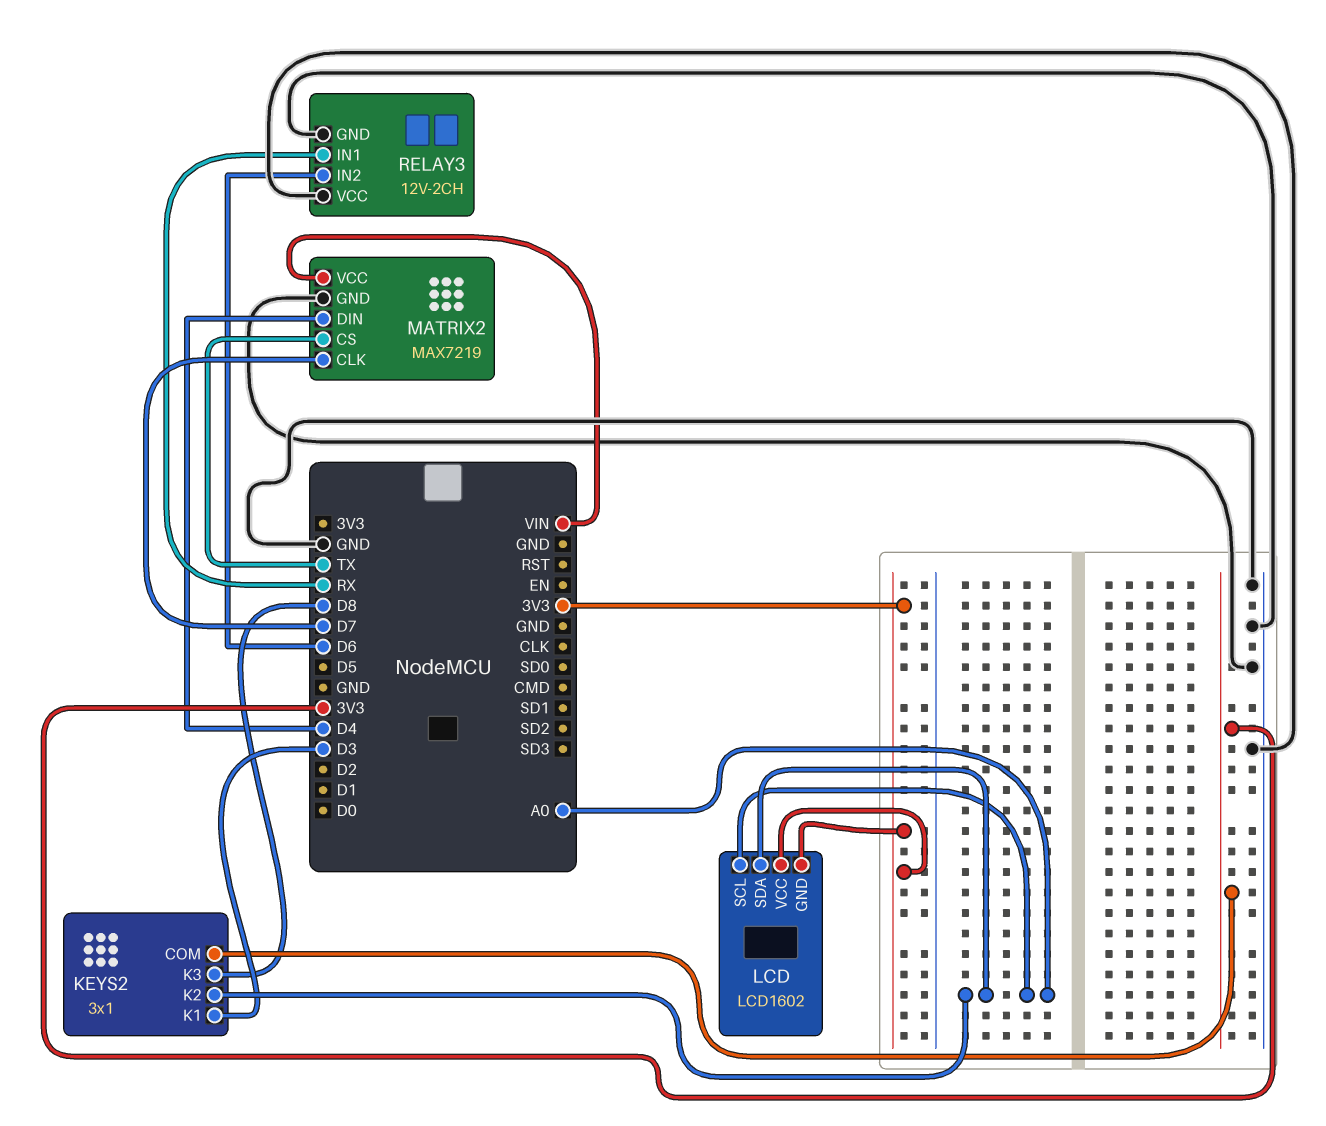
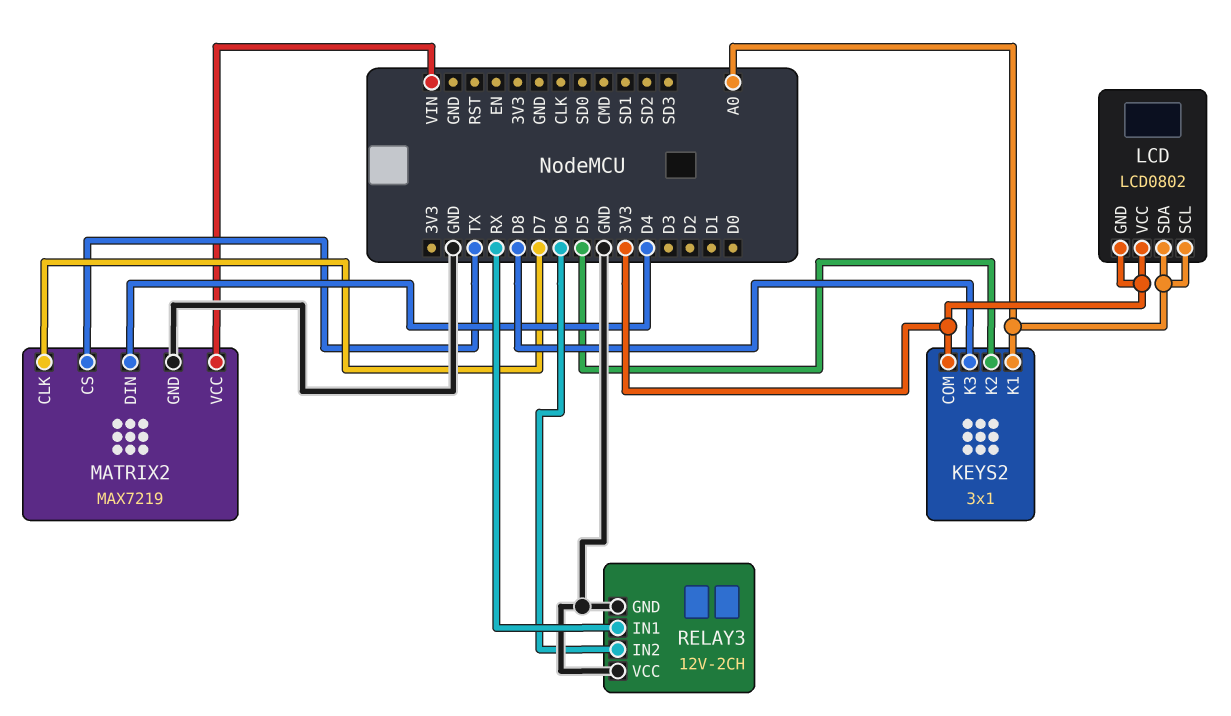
KEYS2 pin K1: D3 -> A0
KEYS2 pin K2: A0 -> D5
LCD: LCD1602 -> LCD0802

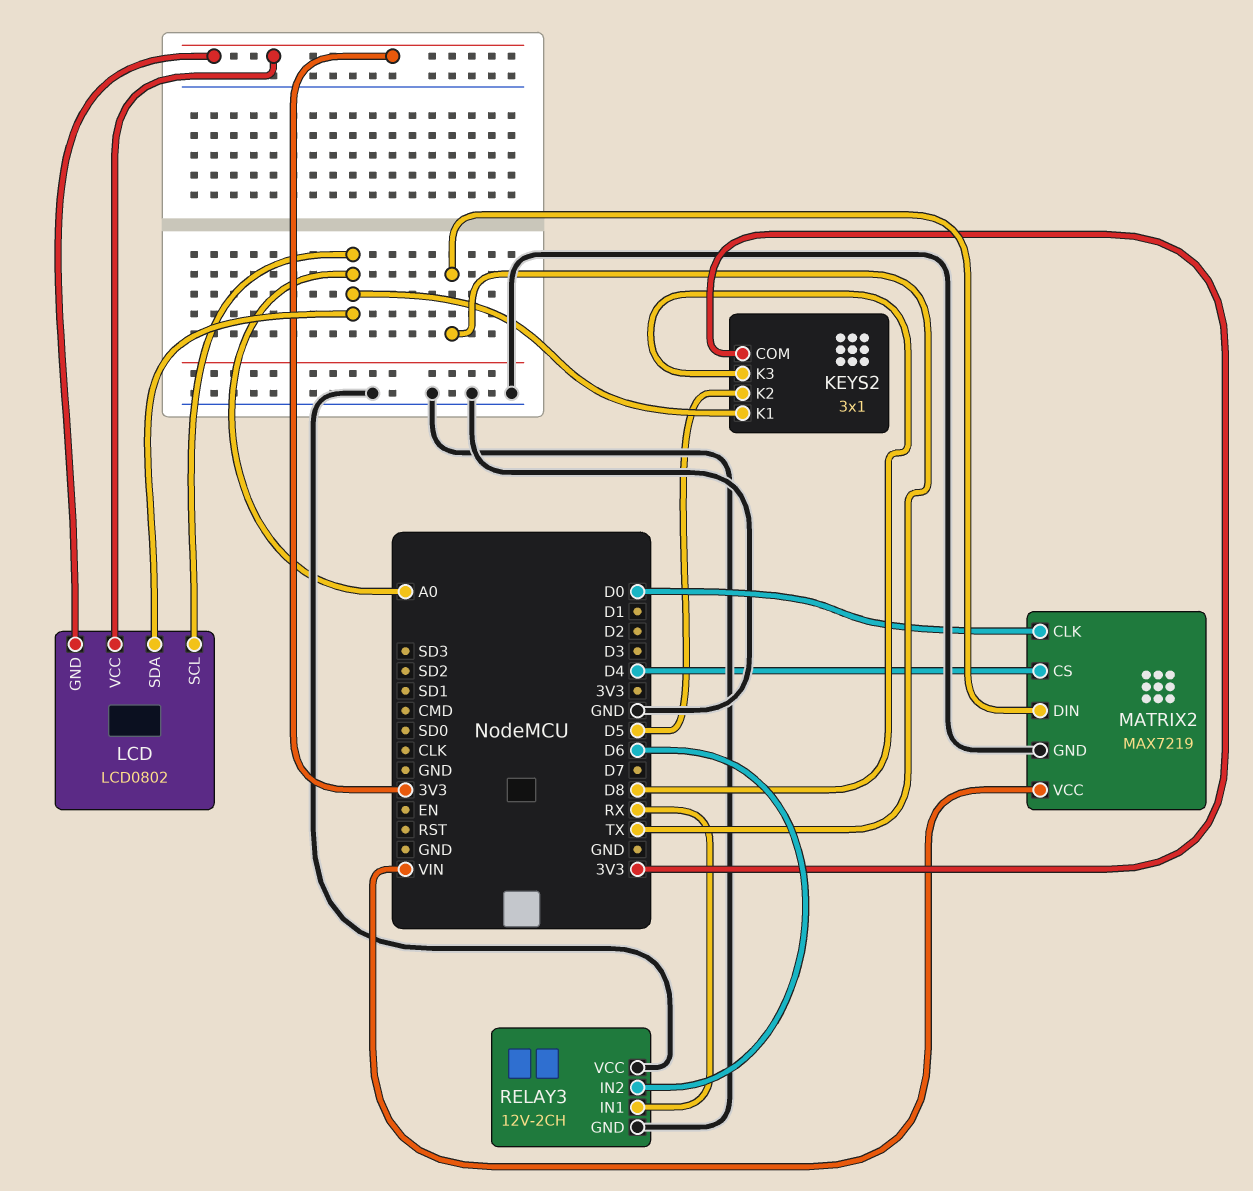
MATRIX2 pin CLK: D7 -> D0
MATRIX2 pin CS: TX -> D4
MATRIX2 pin DIN: D4 -> TX

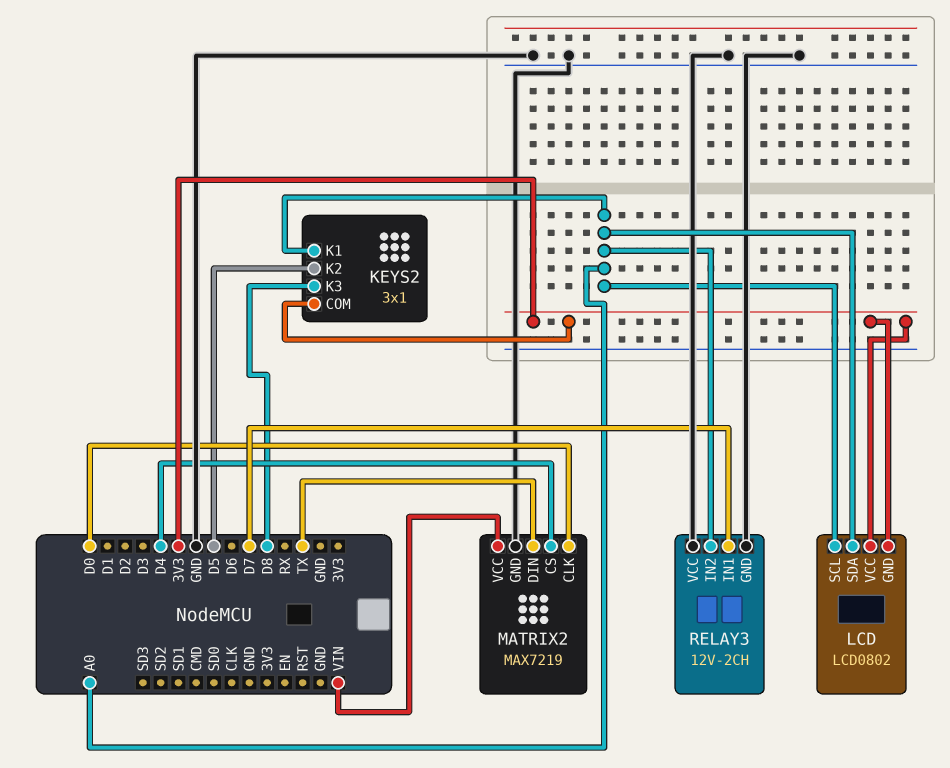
RELAY3 pin IN1: RX -> D7
RELAY3 pin IN2: D6 -> A0

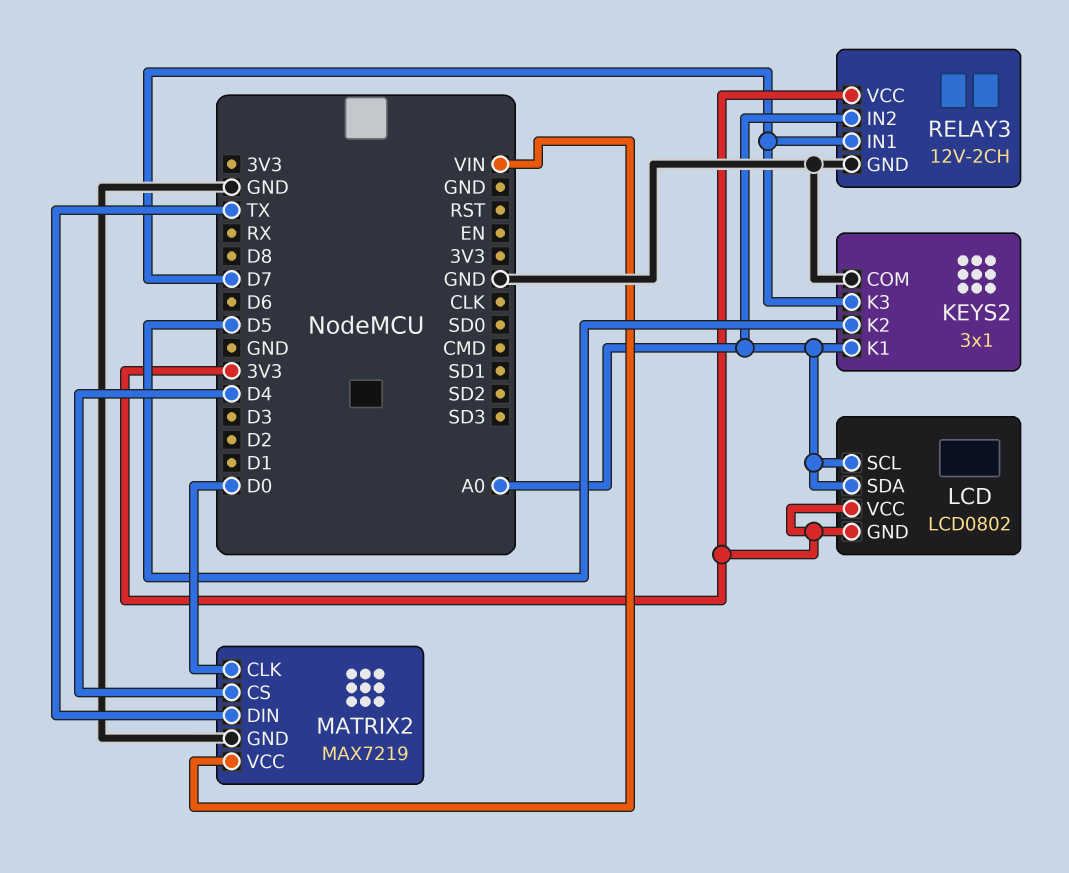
KEYS2 pin COM: 3V3 -> GND
KEYS2 pin K3: D8 -> D7
RELAY3 pin VCC: GND -> 3V3

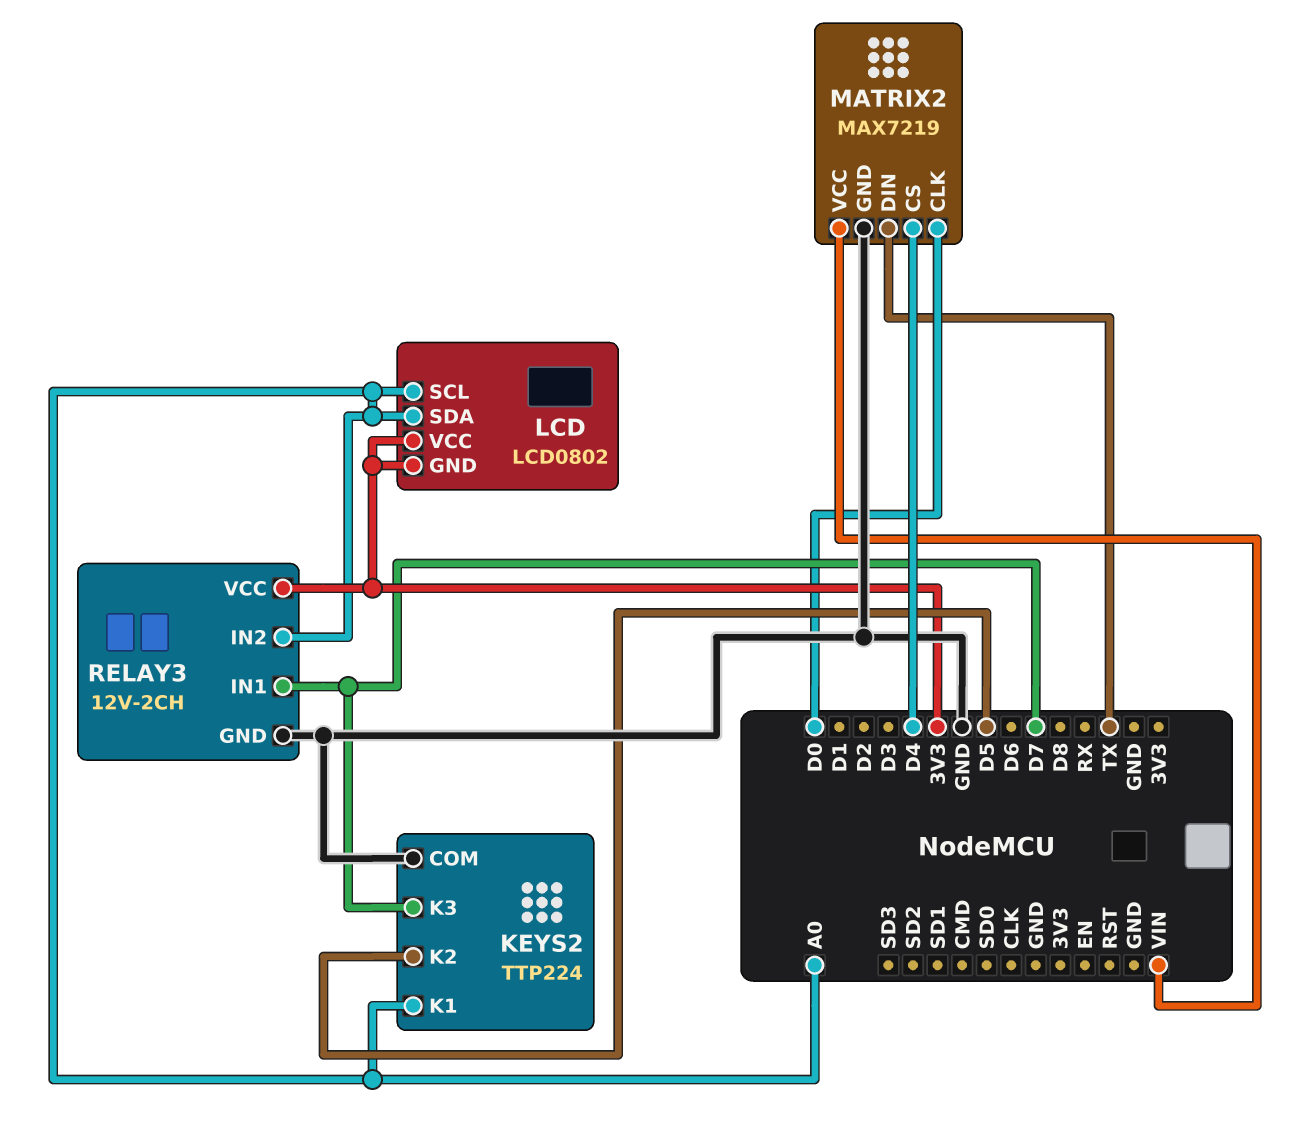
KEYS2: 3x1 -> TTP224

